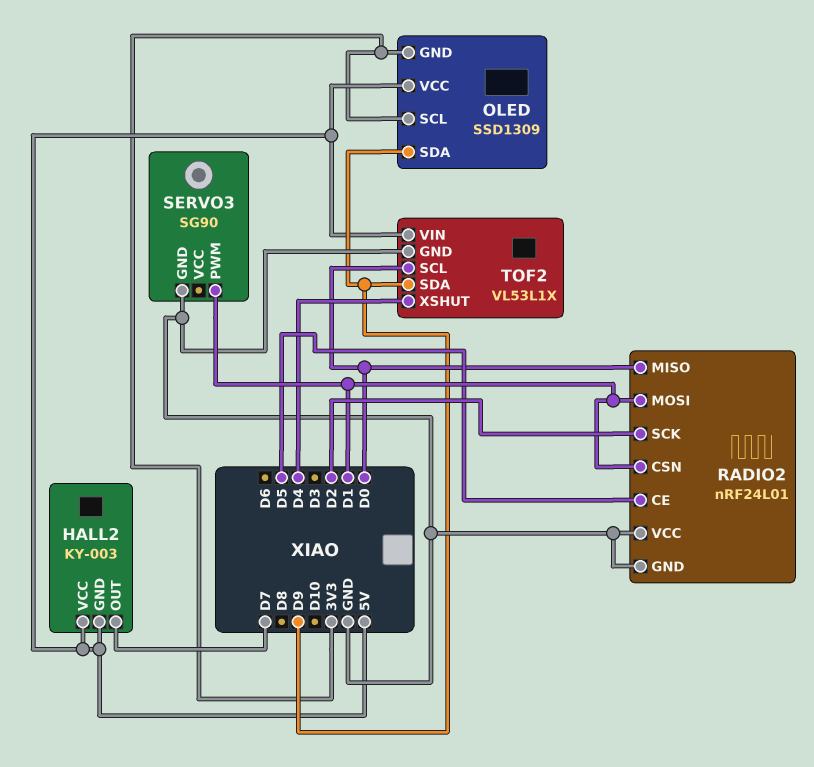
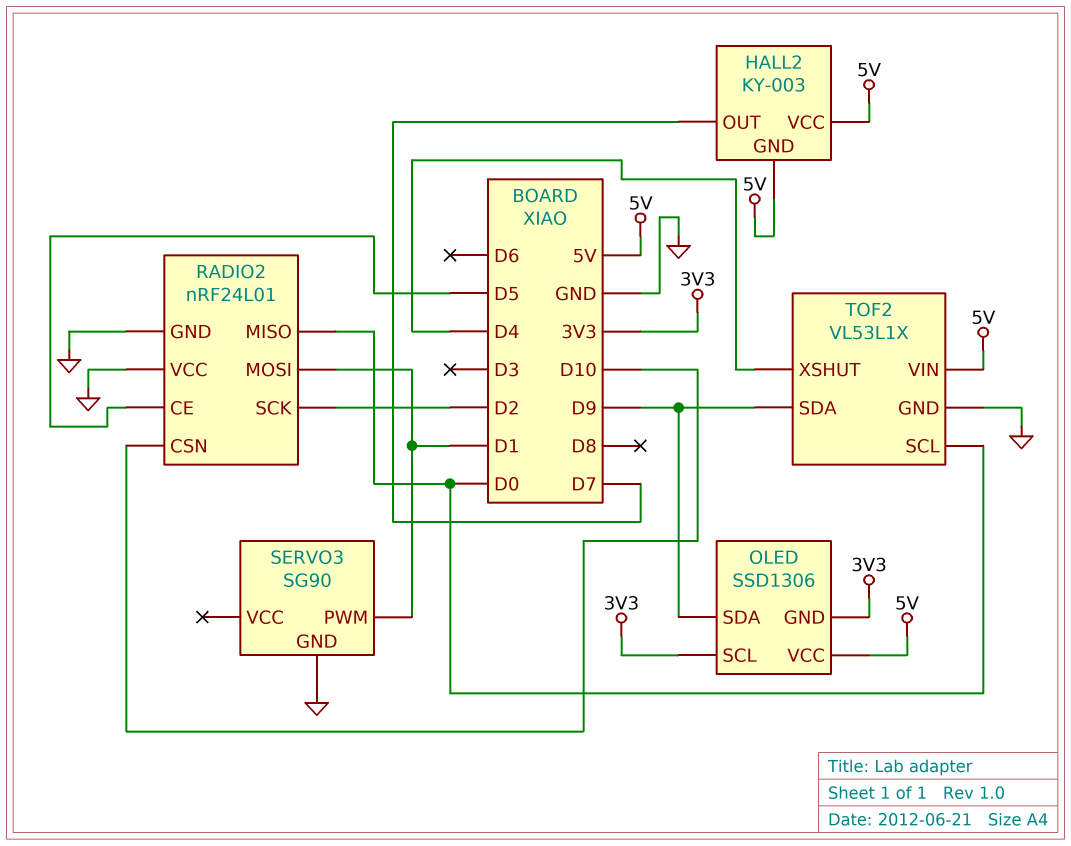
OLED: SSD1309 -> SSD1306
RADIO2 pin CSN: D1 -> D10

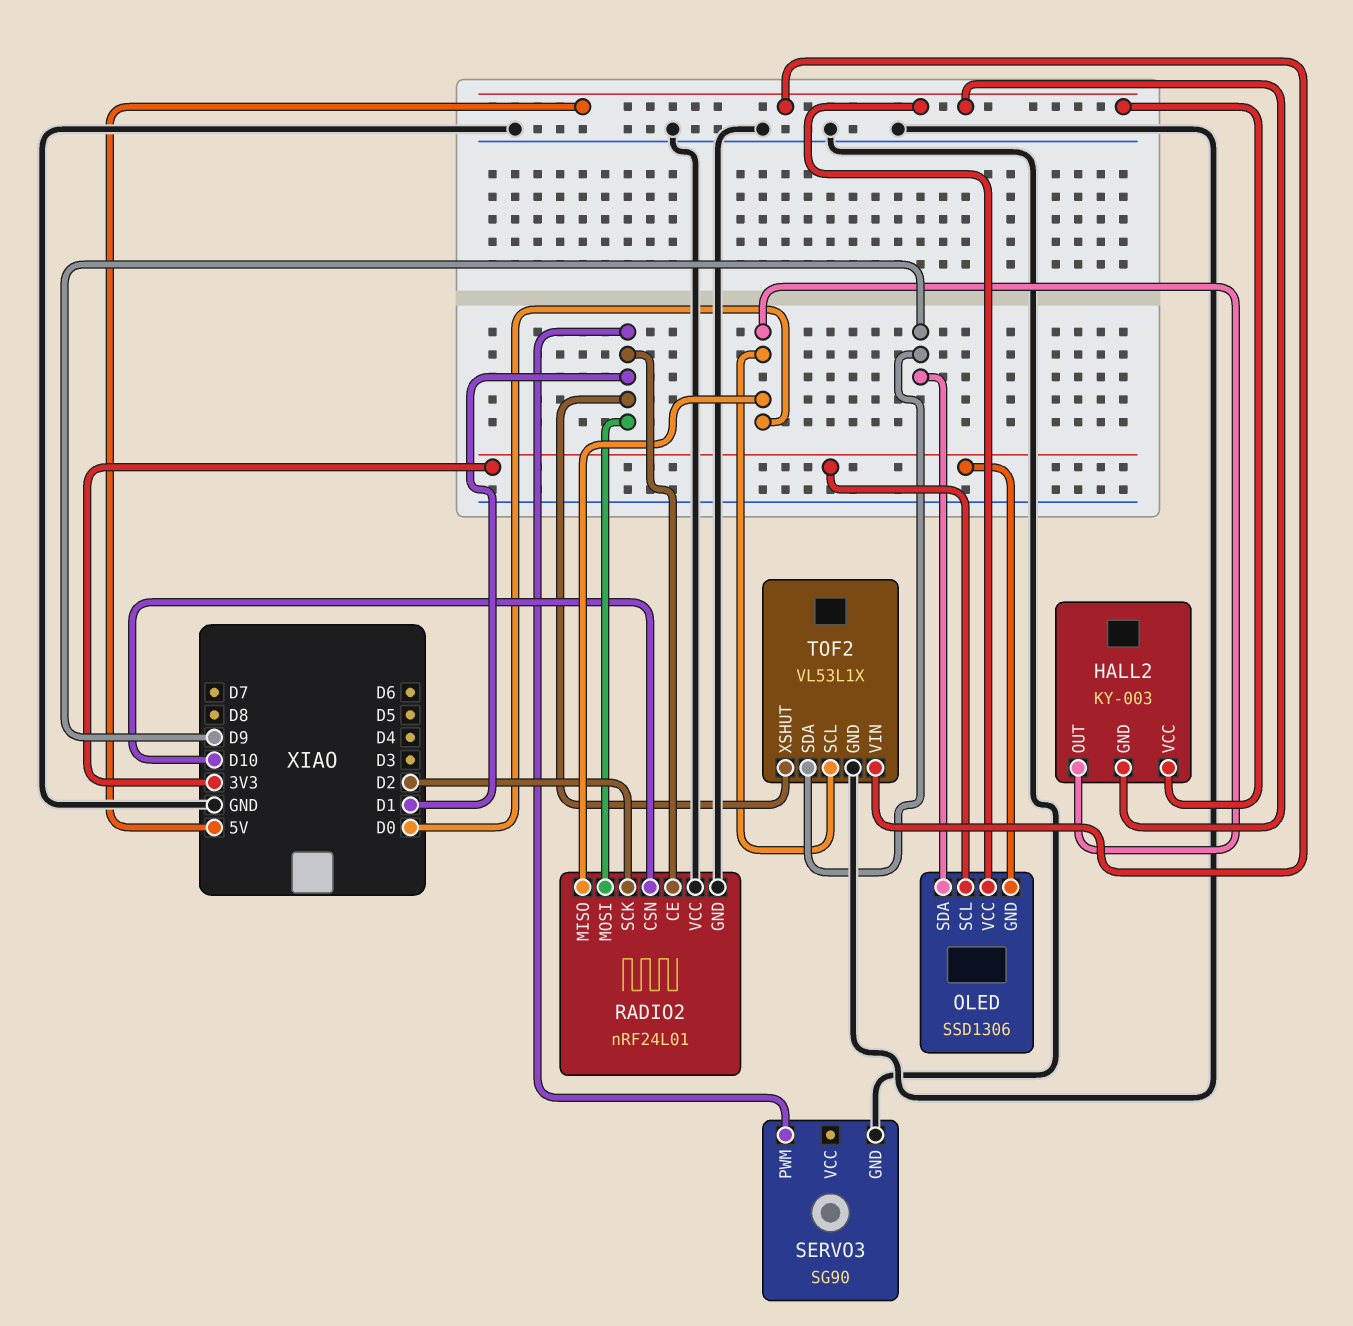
HALL2 pin OUT: D7 -> D0
RADIO2 pin CE: D5 -> D1
TOF2 pin XSHUT: D4 -> D1

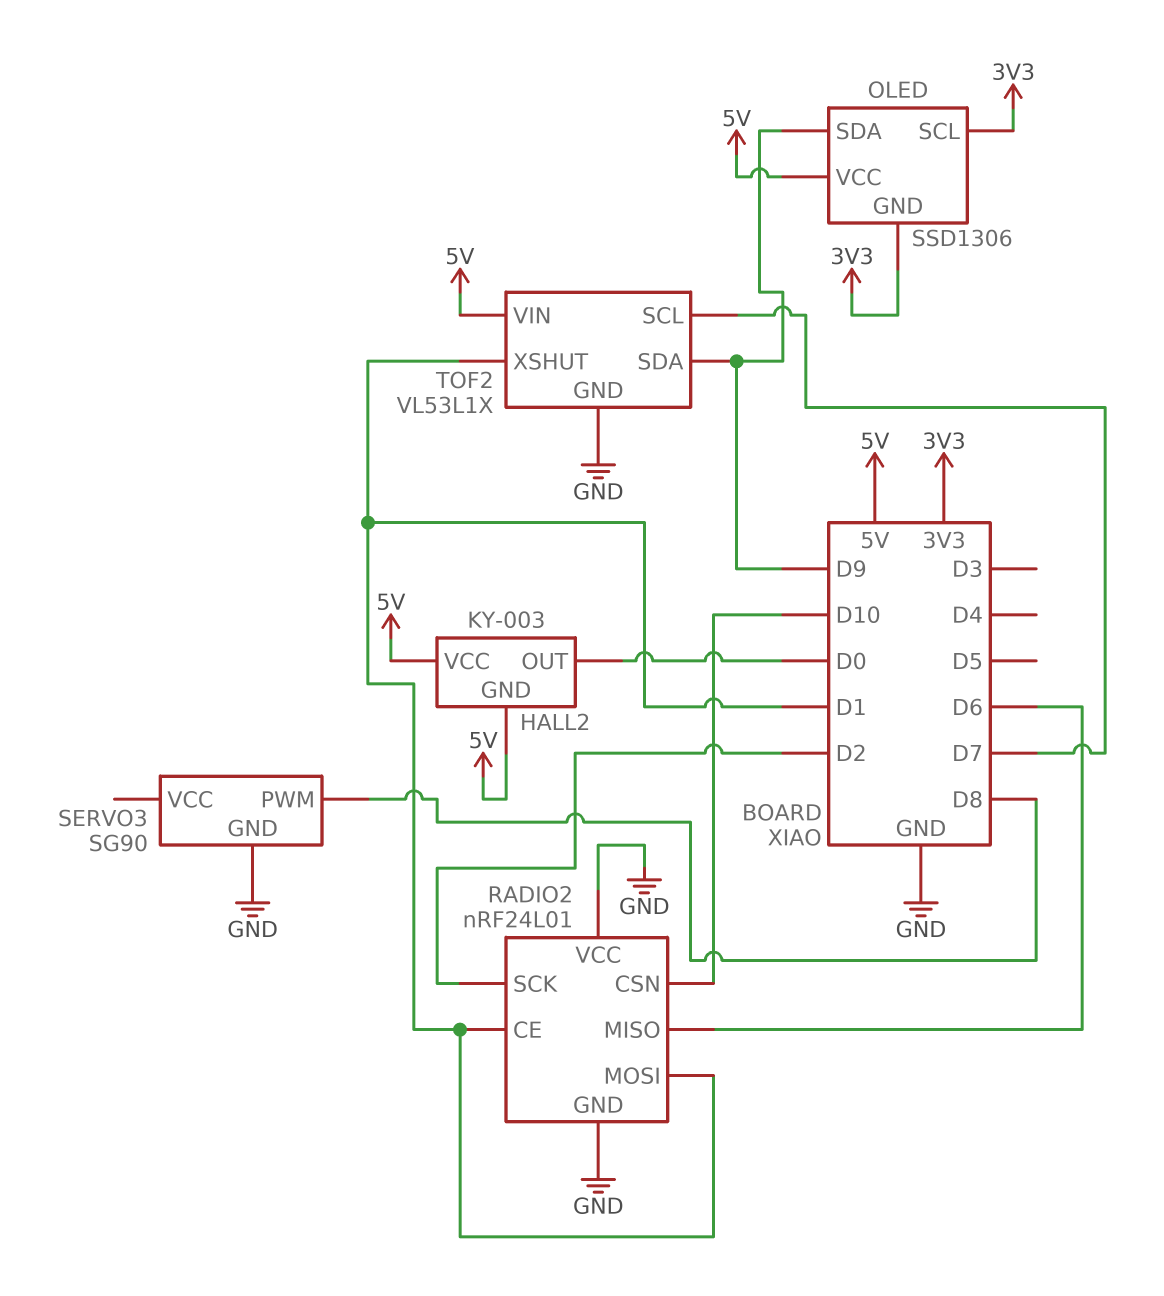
RADIO2 pin MISO: D0 -> D6
SERVO3 pin PWM: D1 -> D8
TOF2 pin SCL: D0 -> D7

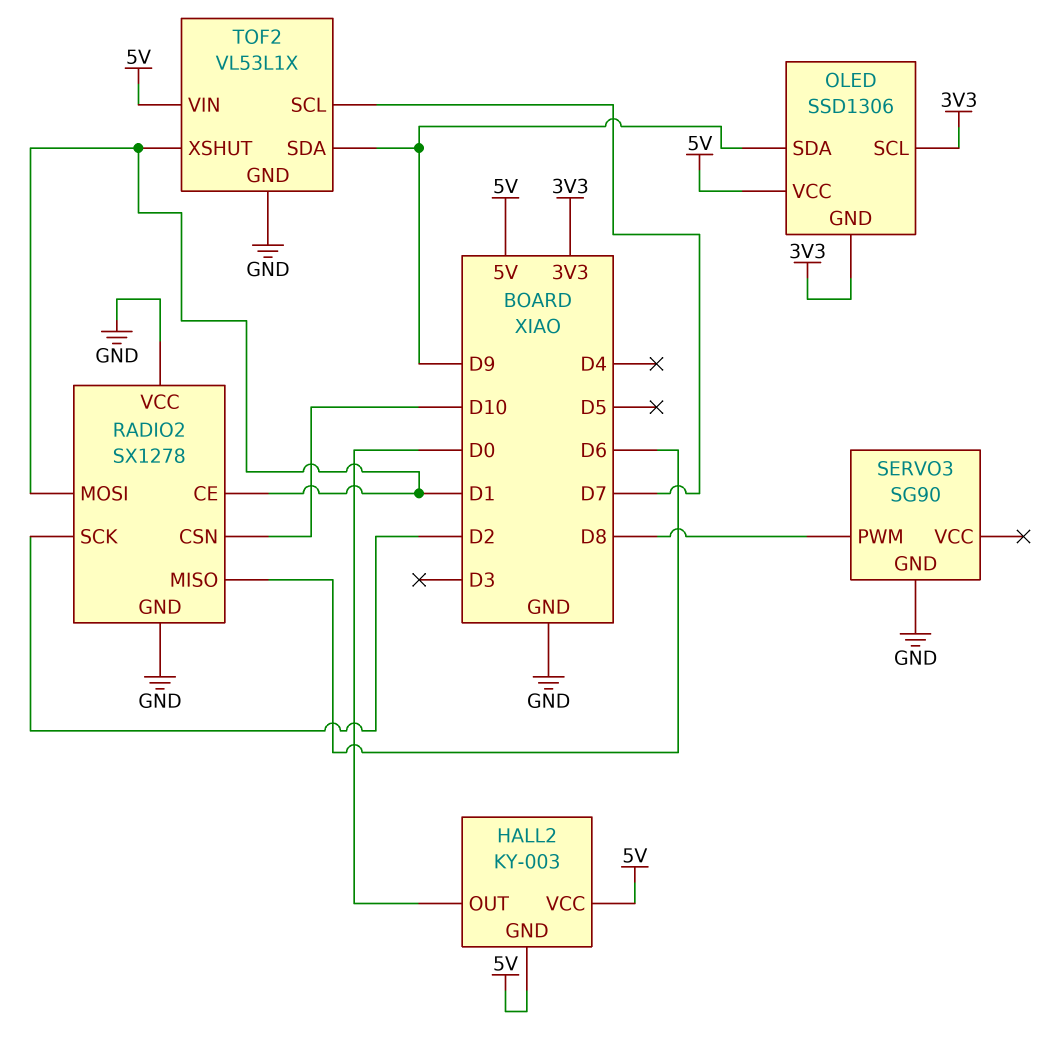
RADIO2: nRF24L01 -> SX1278

